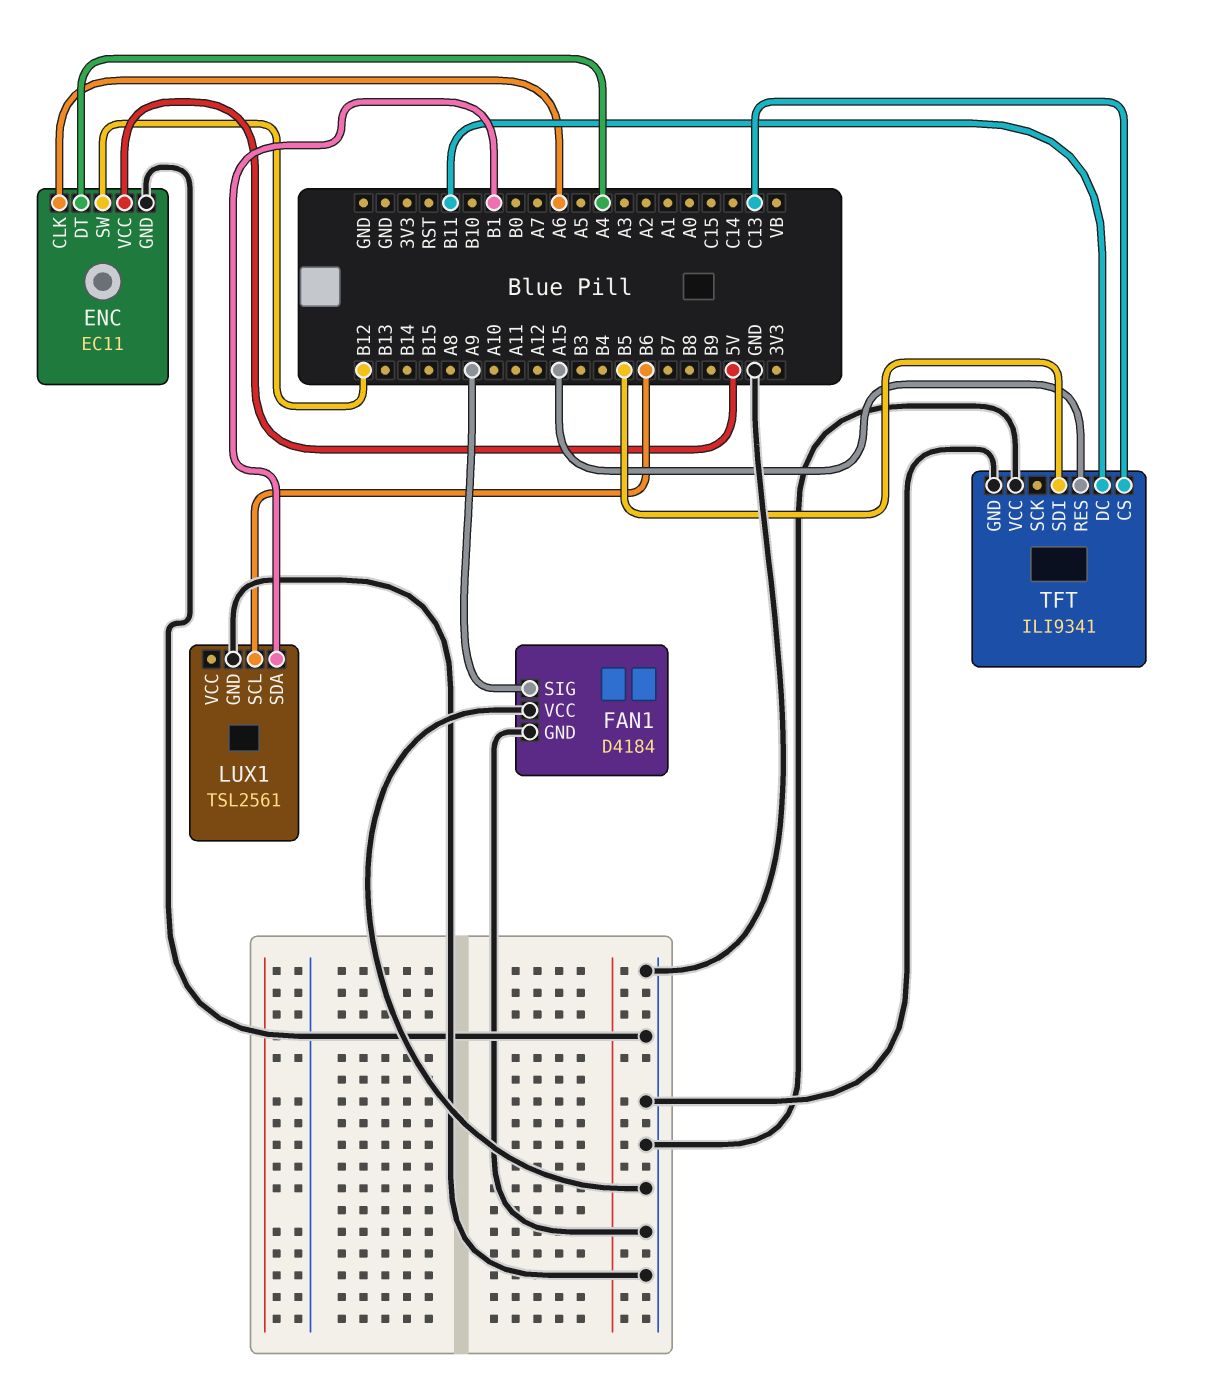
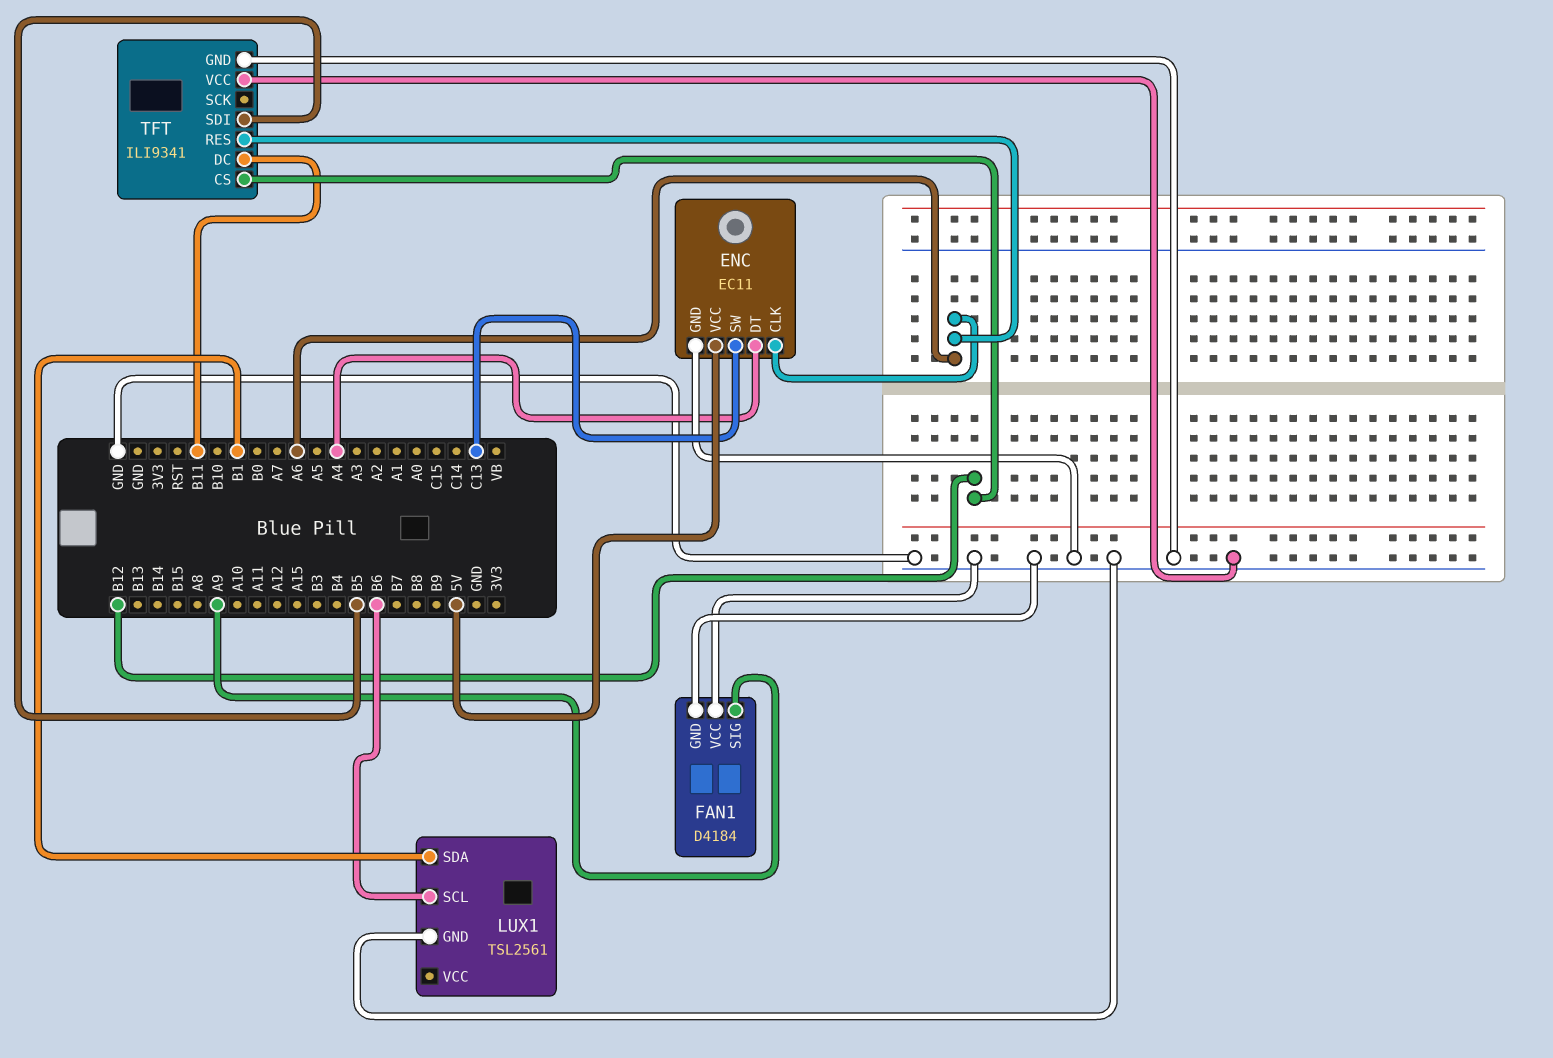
ENC pin SW: B12 -> C13
TFT pin CS: C13 -> B12
TFT pin RES: A15 -> A6

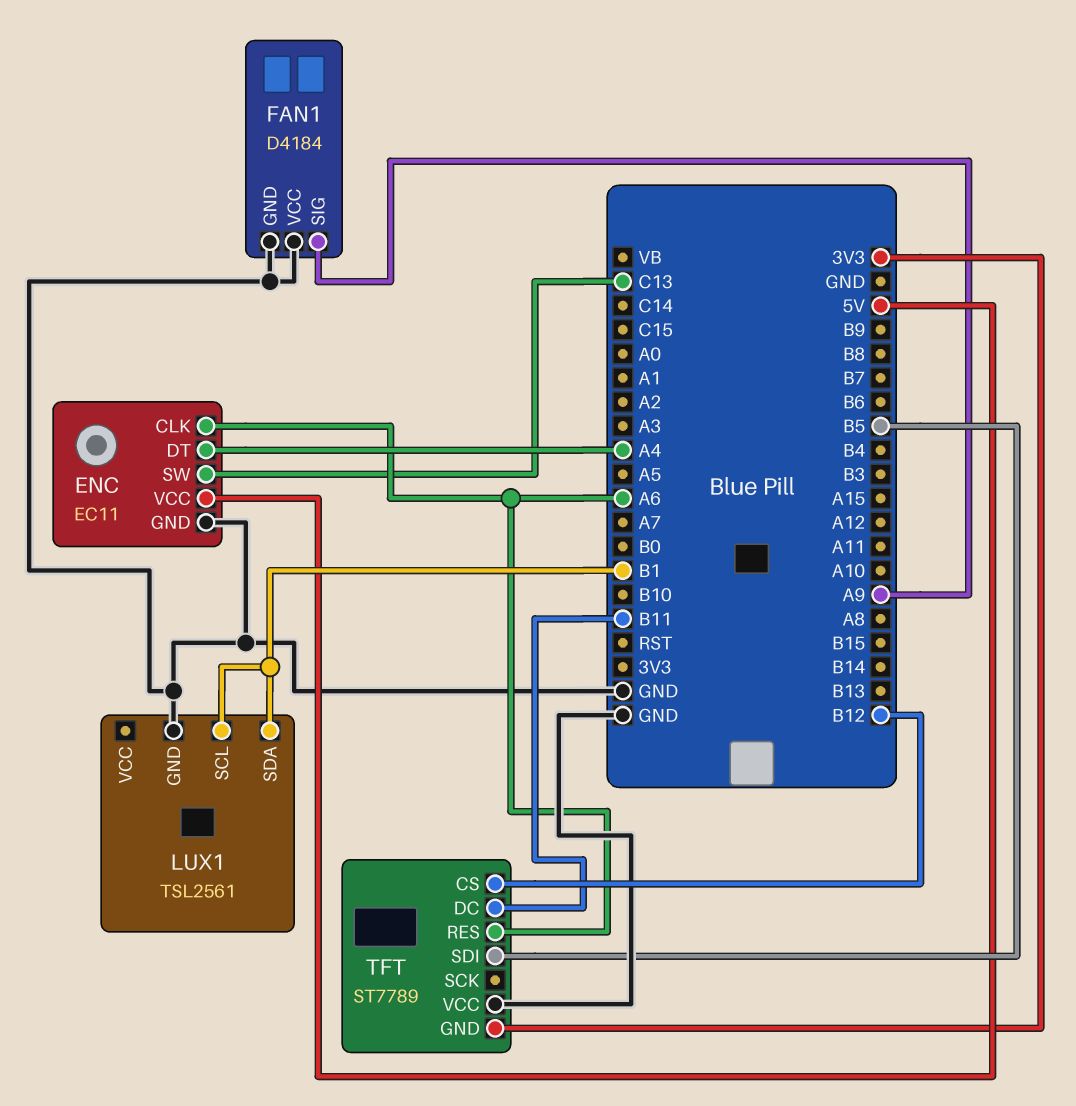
LUX1 pin SCL: B6 -> B1
TFT: ILI9341 -> ST7789
TFT pin GND: GND -> 3V3

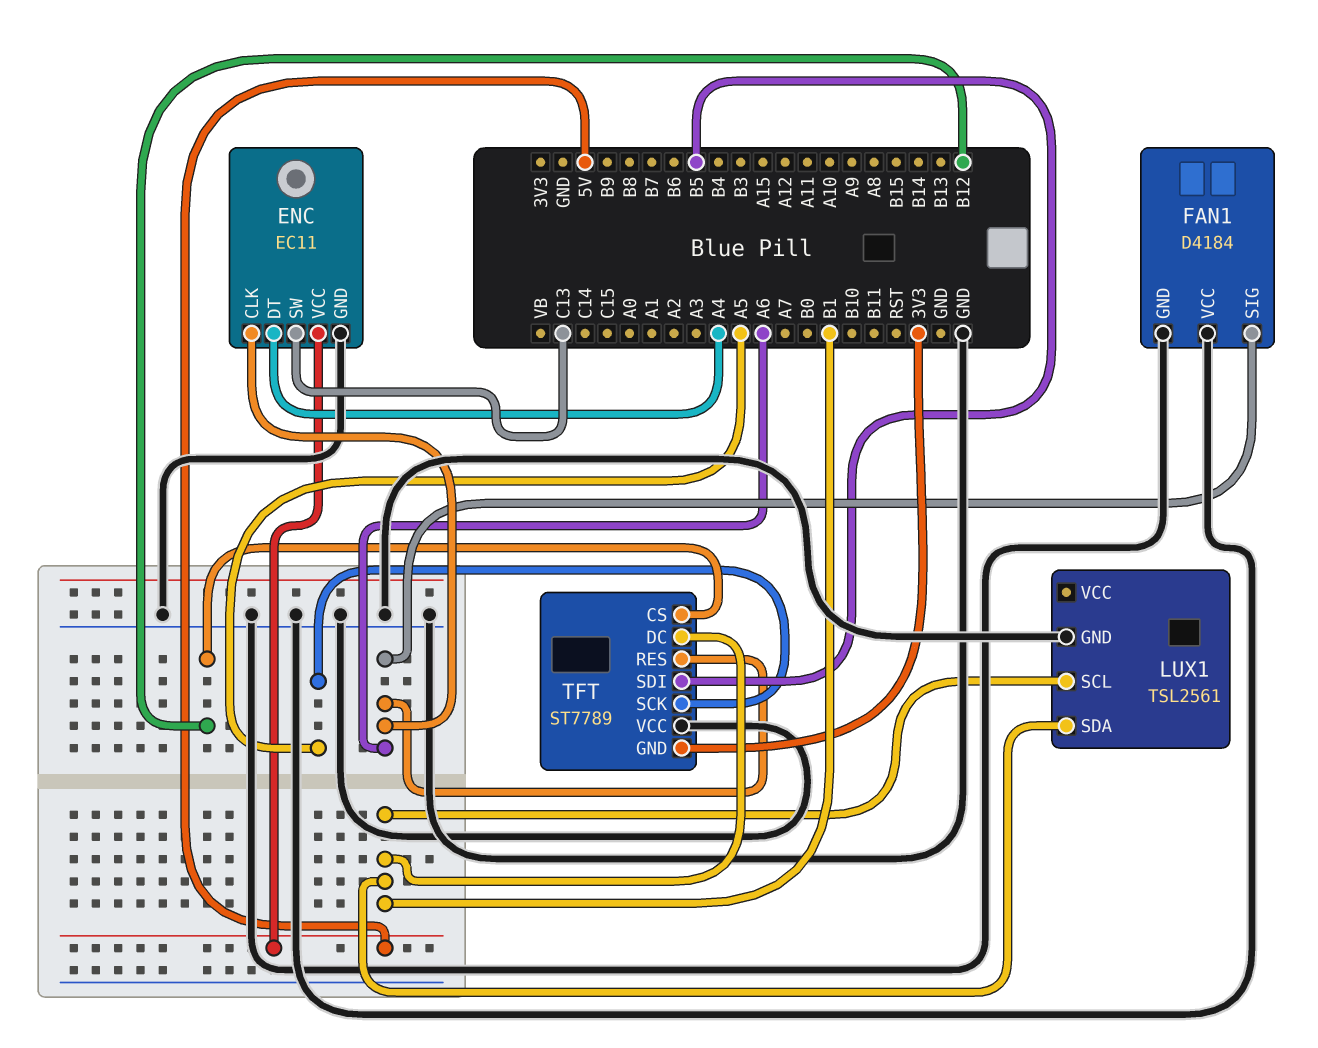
FAN1 pin SIG: A9 -> A6
TFT pin DC: B11 -> B1
TFT pin SCK: none -> A5

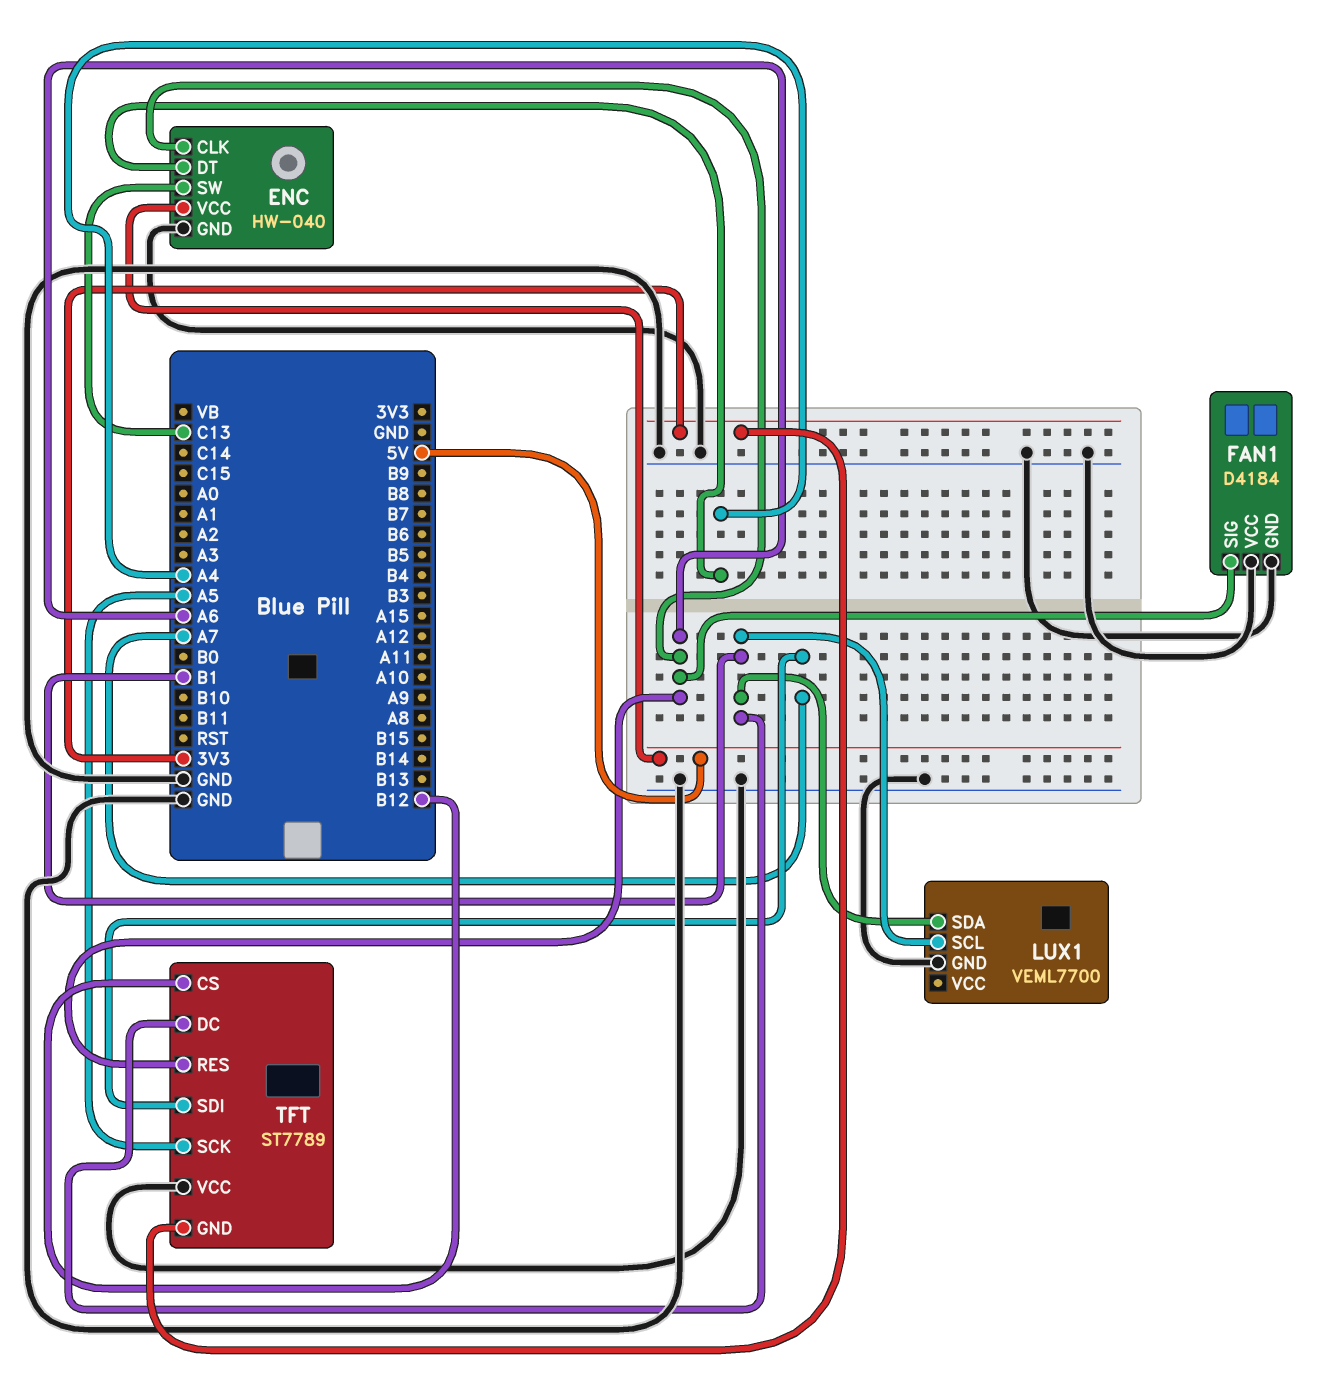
ENC: EC11 -> HW-040
LUX1: TSL2561 -> VEML7700
TFT pin SDI: B5 -> A7

